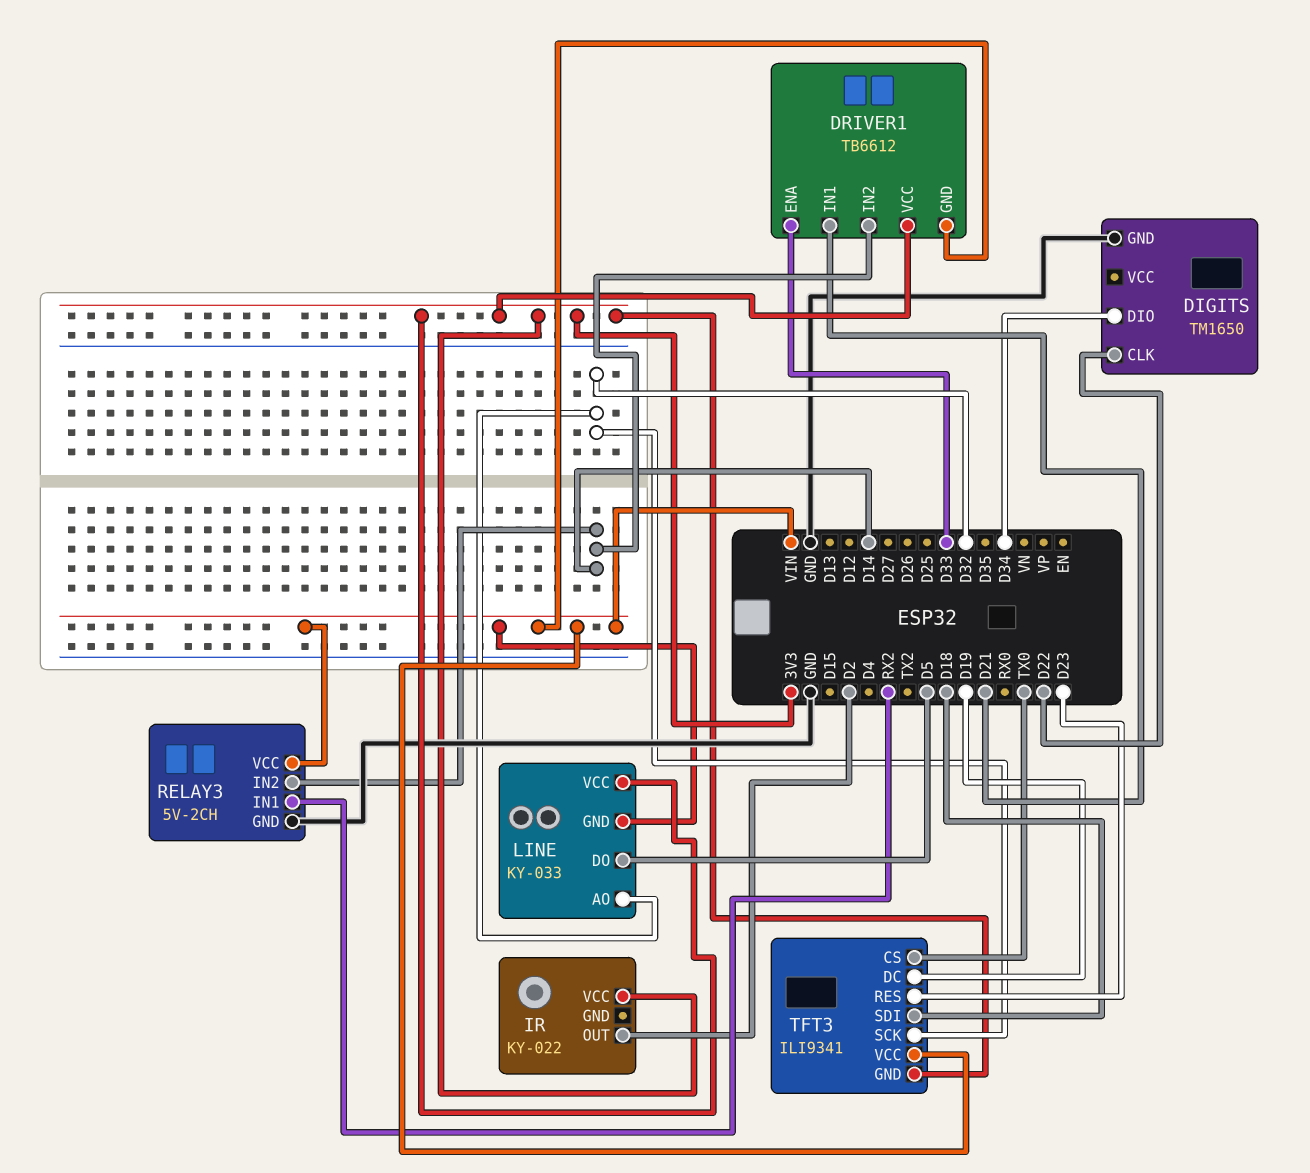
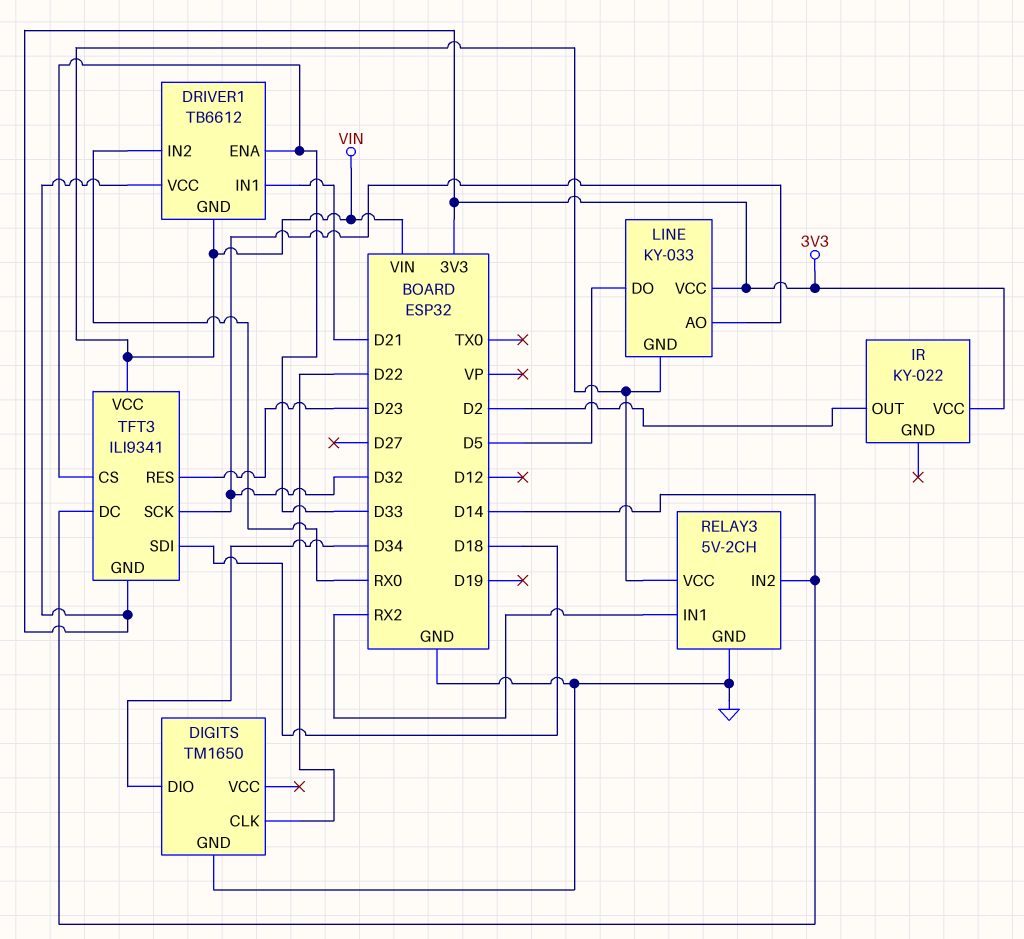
DRIVER1 pin IN2: D14 -> RX0
TFT3 pin CS: TX0 -> D33
TFT3 pin DC: D19 -> D14

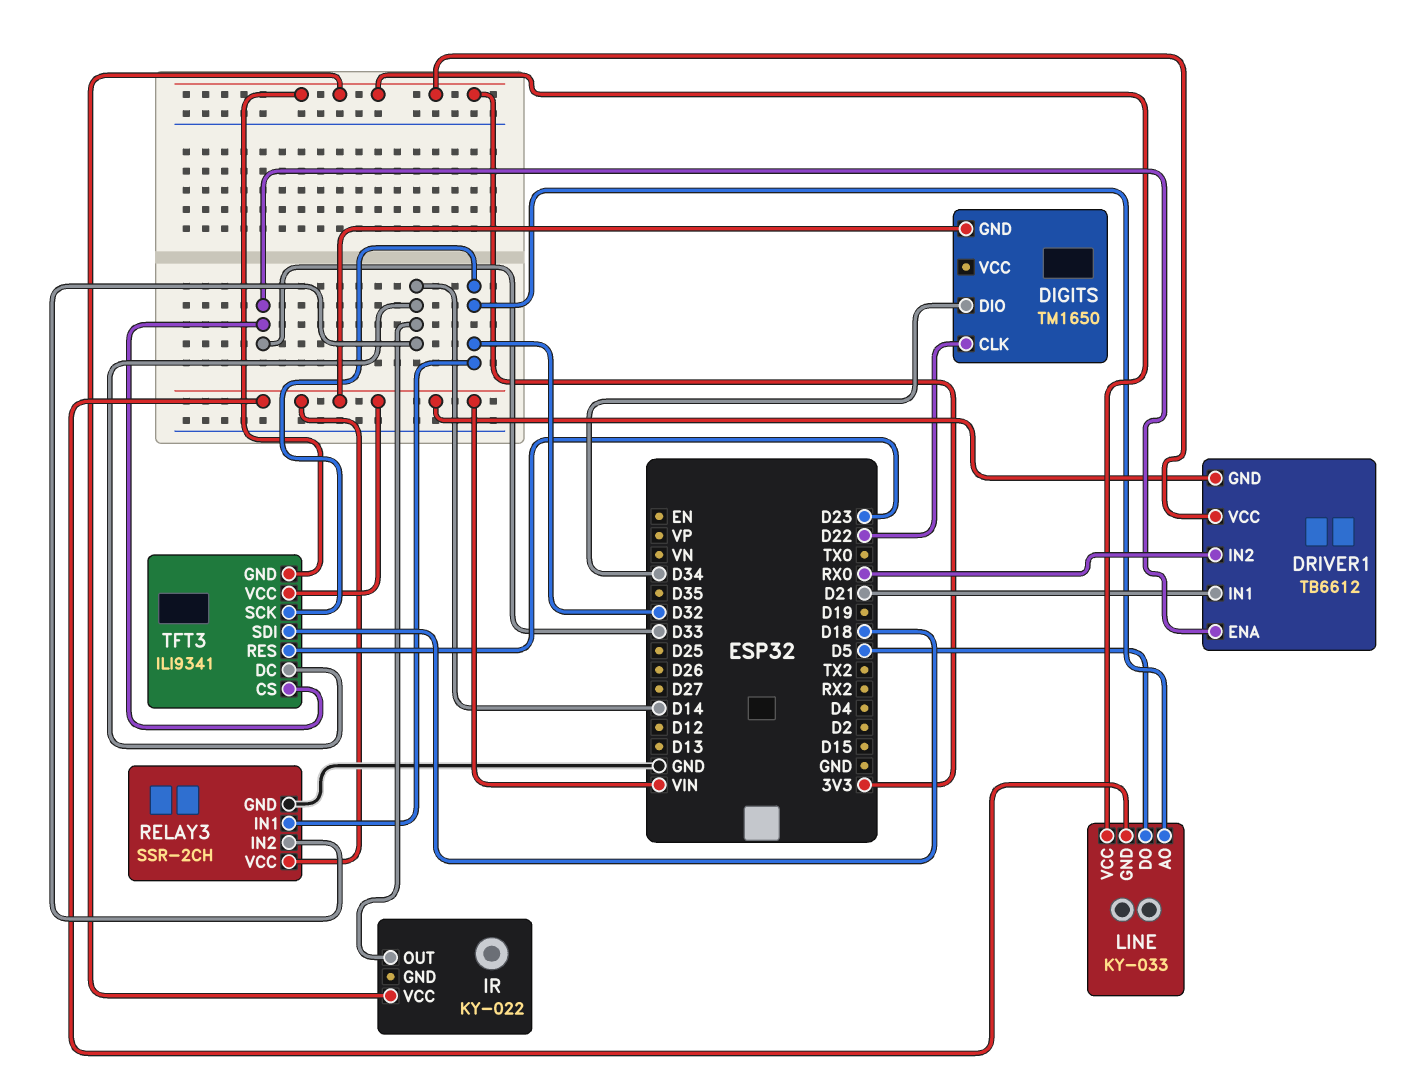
DIGITS pin GND: GND -> VIN
IR pin OUT: D2 -> D14
RELAY3: 5V-2CH -> SSR-2CH
RELAY3 pin IN1: RX2 -> D32

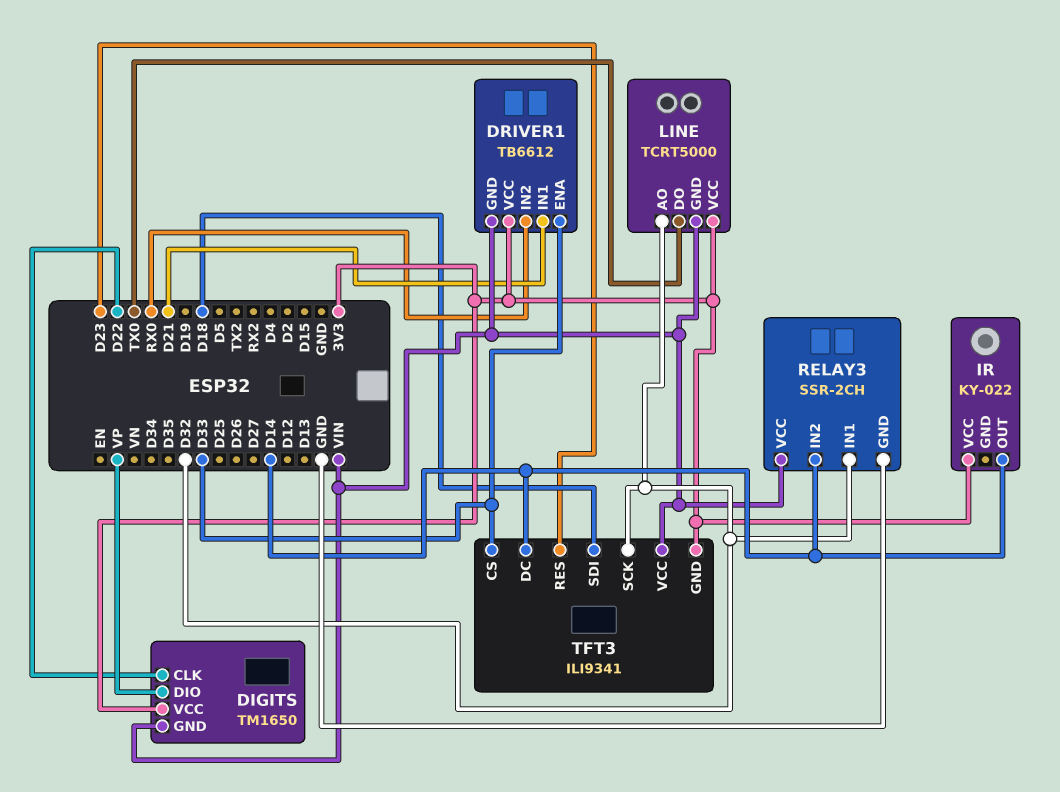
DIGITS pin DIO: D34 -> VP
DIGITS pin VCC: none -> 3V3
LINE: KY-033 -> TCRT5000
LINE pin DO: D5 -> TX0

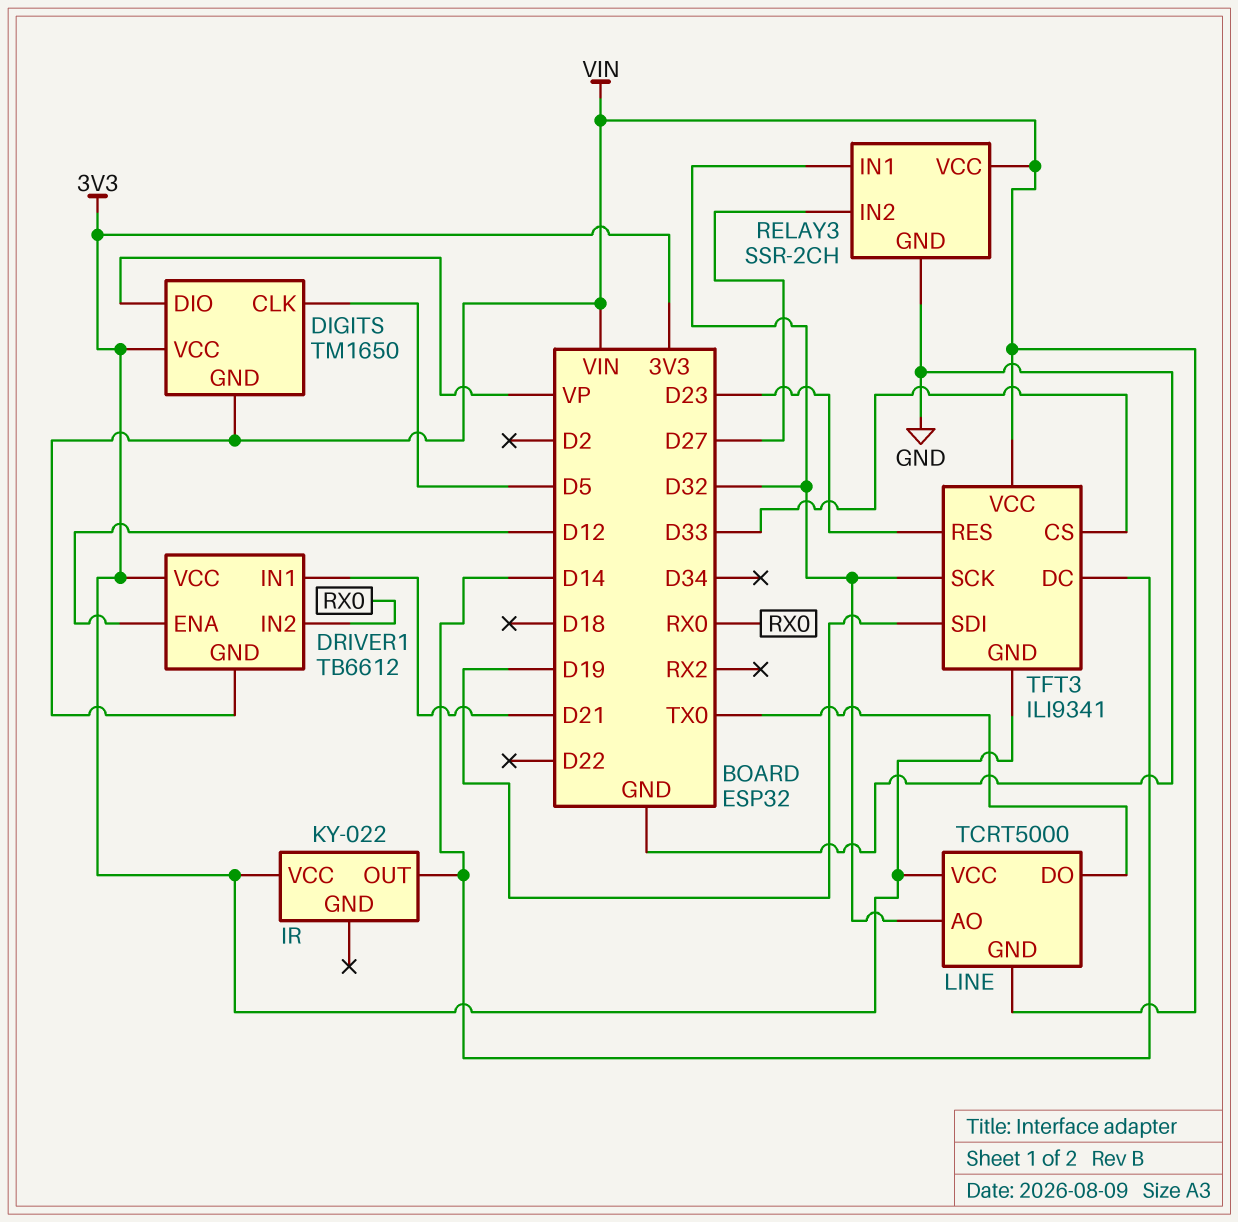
DIGITS pin CLK: D22 -> D5
DRIVER1 pin ENA: D33 -> D12
RELAY3 pin IN2: D14 -> D27
TFT3 pin SDI: D18 -> D19

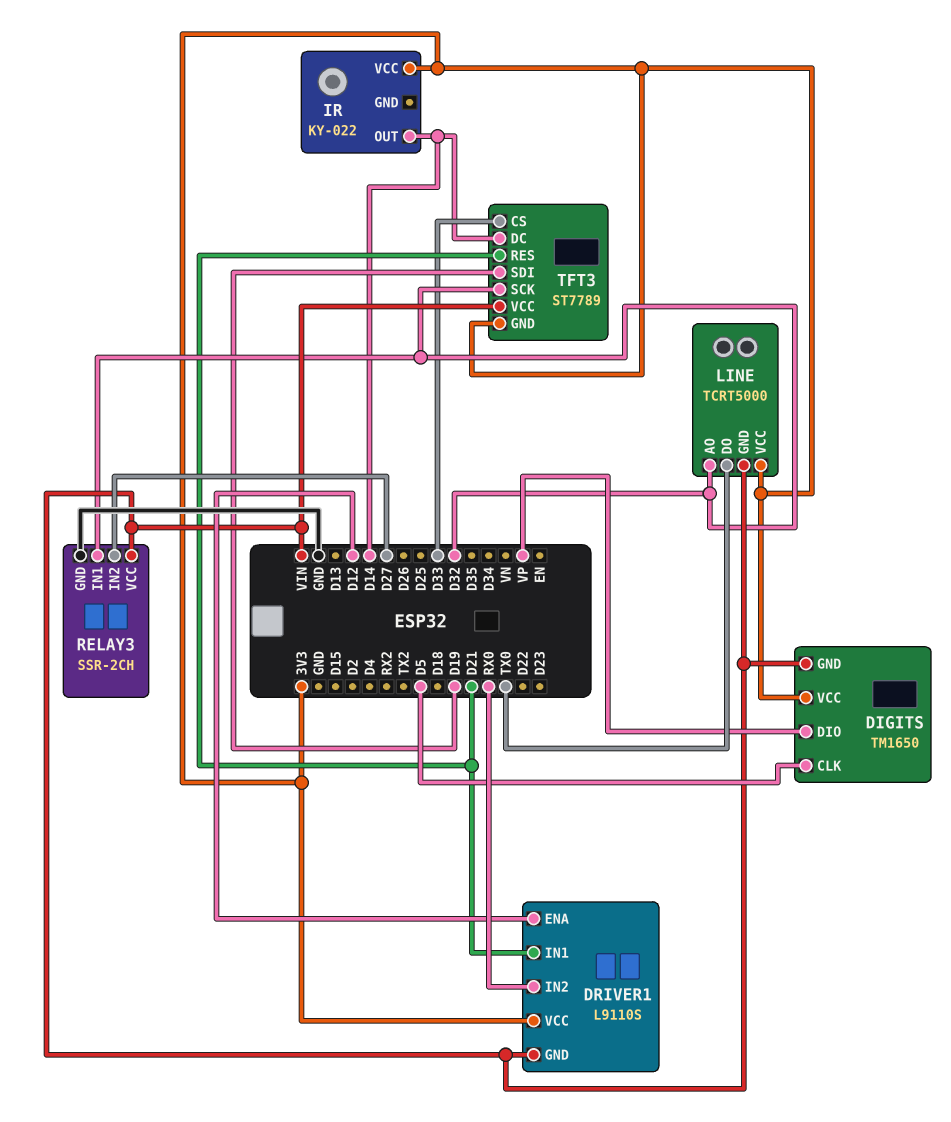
DRIVER1: TB6612 -> L9110S
TFT3: ILI9341 -> ST7789
TFT3 pin RES: D23 -> D21

